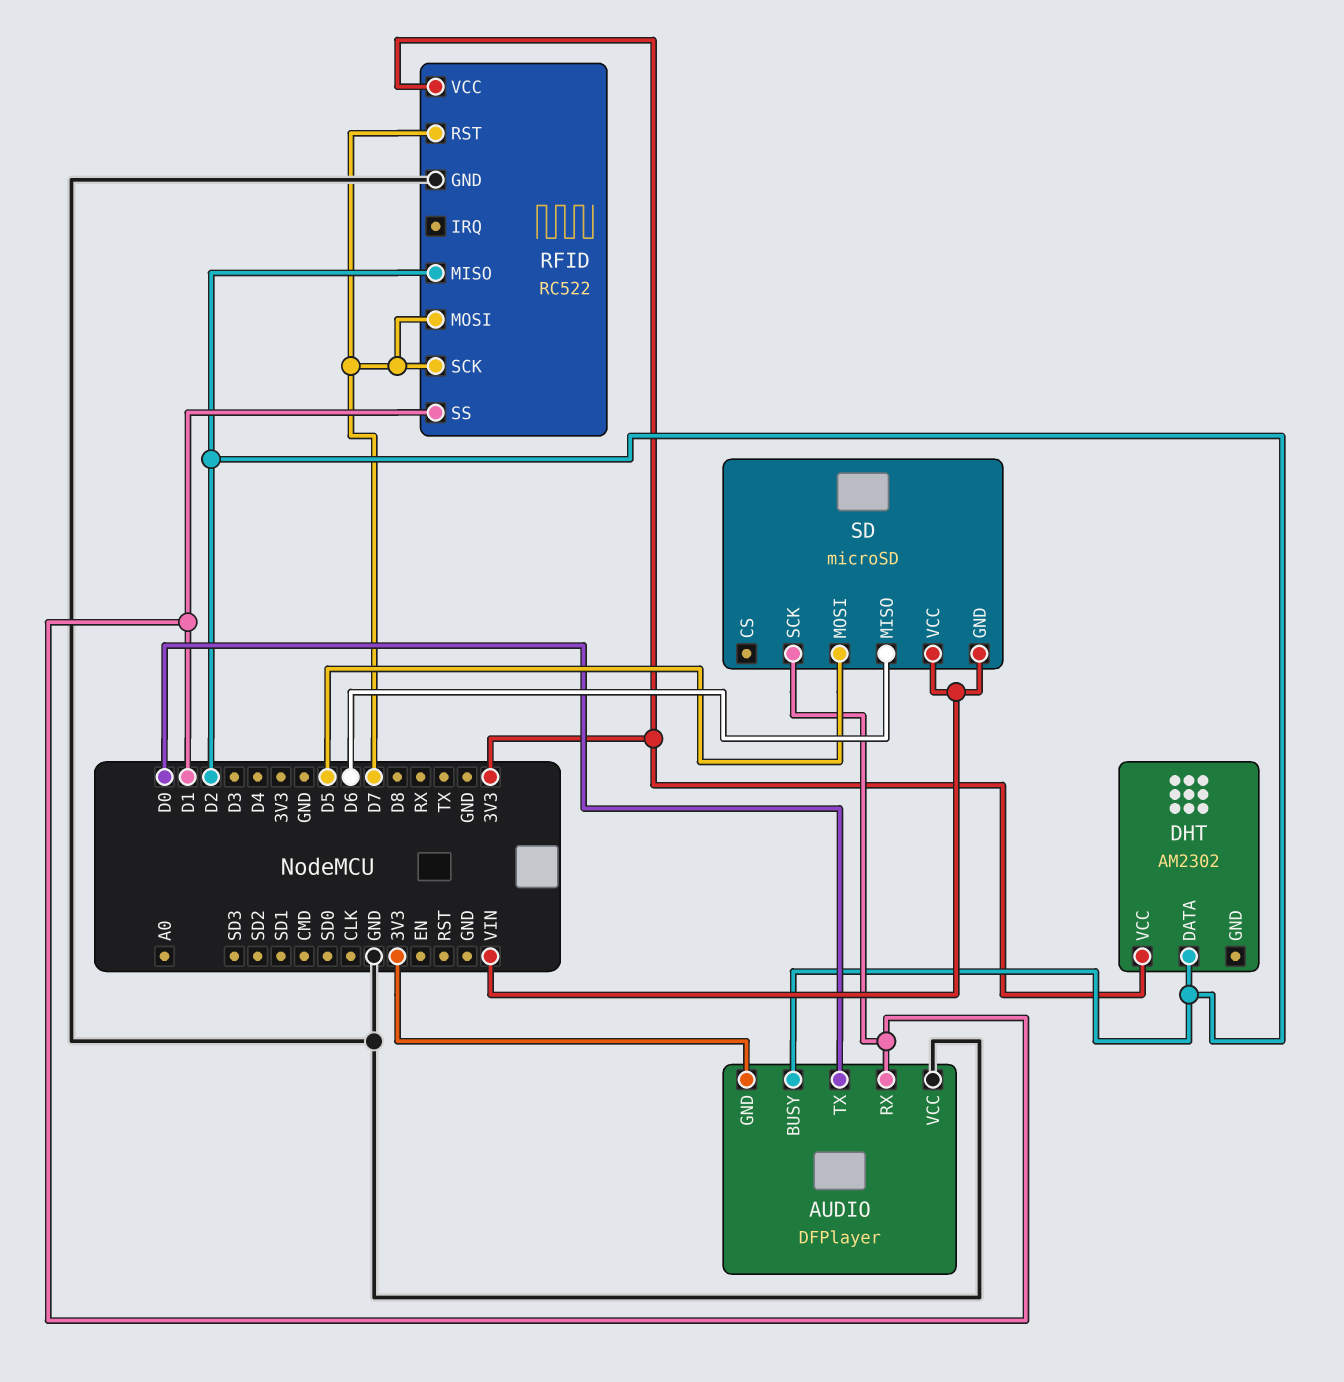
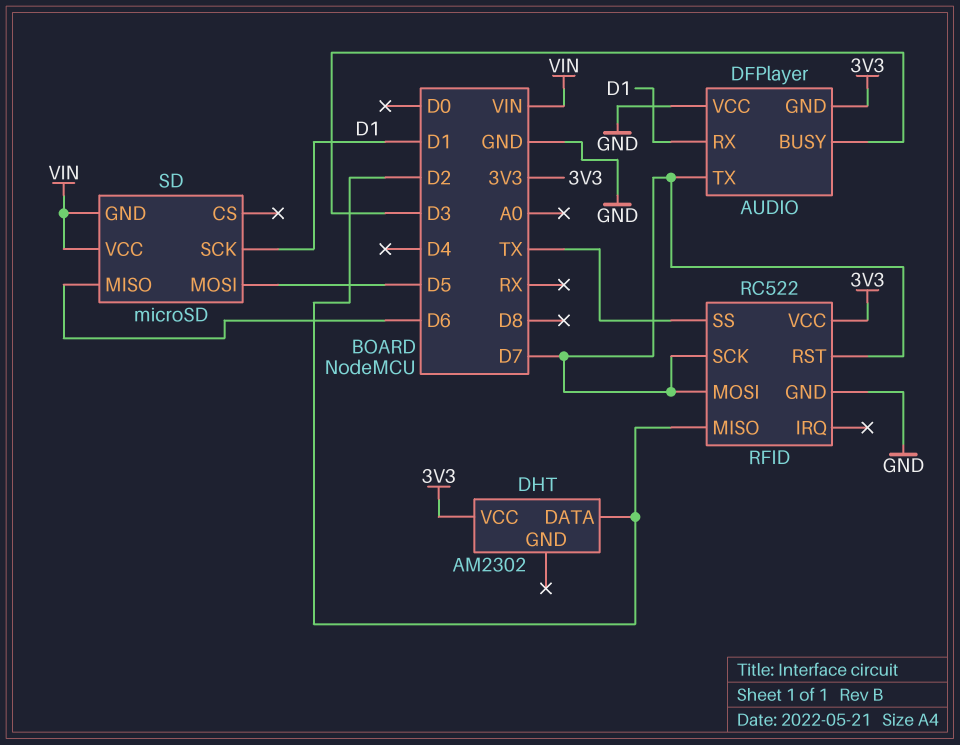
AUDIO pin BUSY: D2 -> D3
AUDIO pin TX: D0 -> D7
RFID pin SS: D1 -> TX

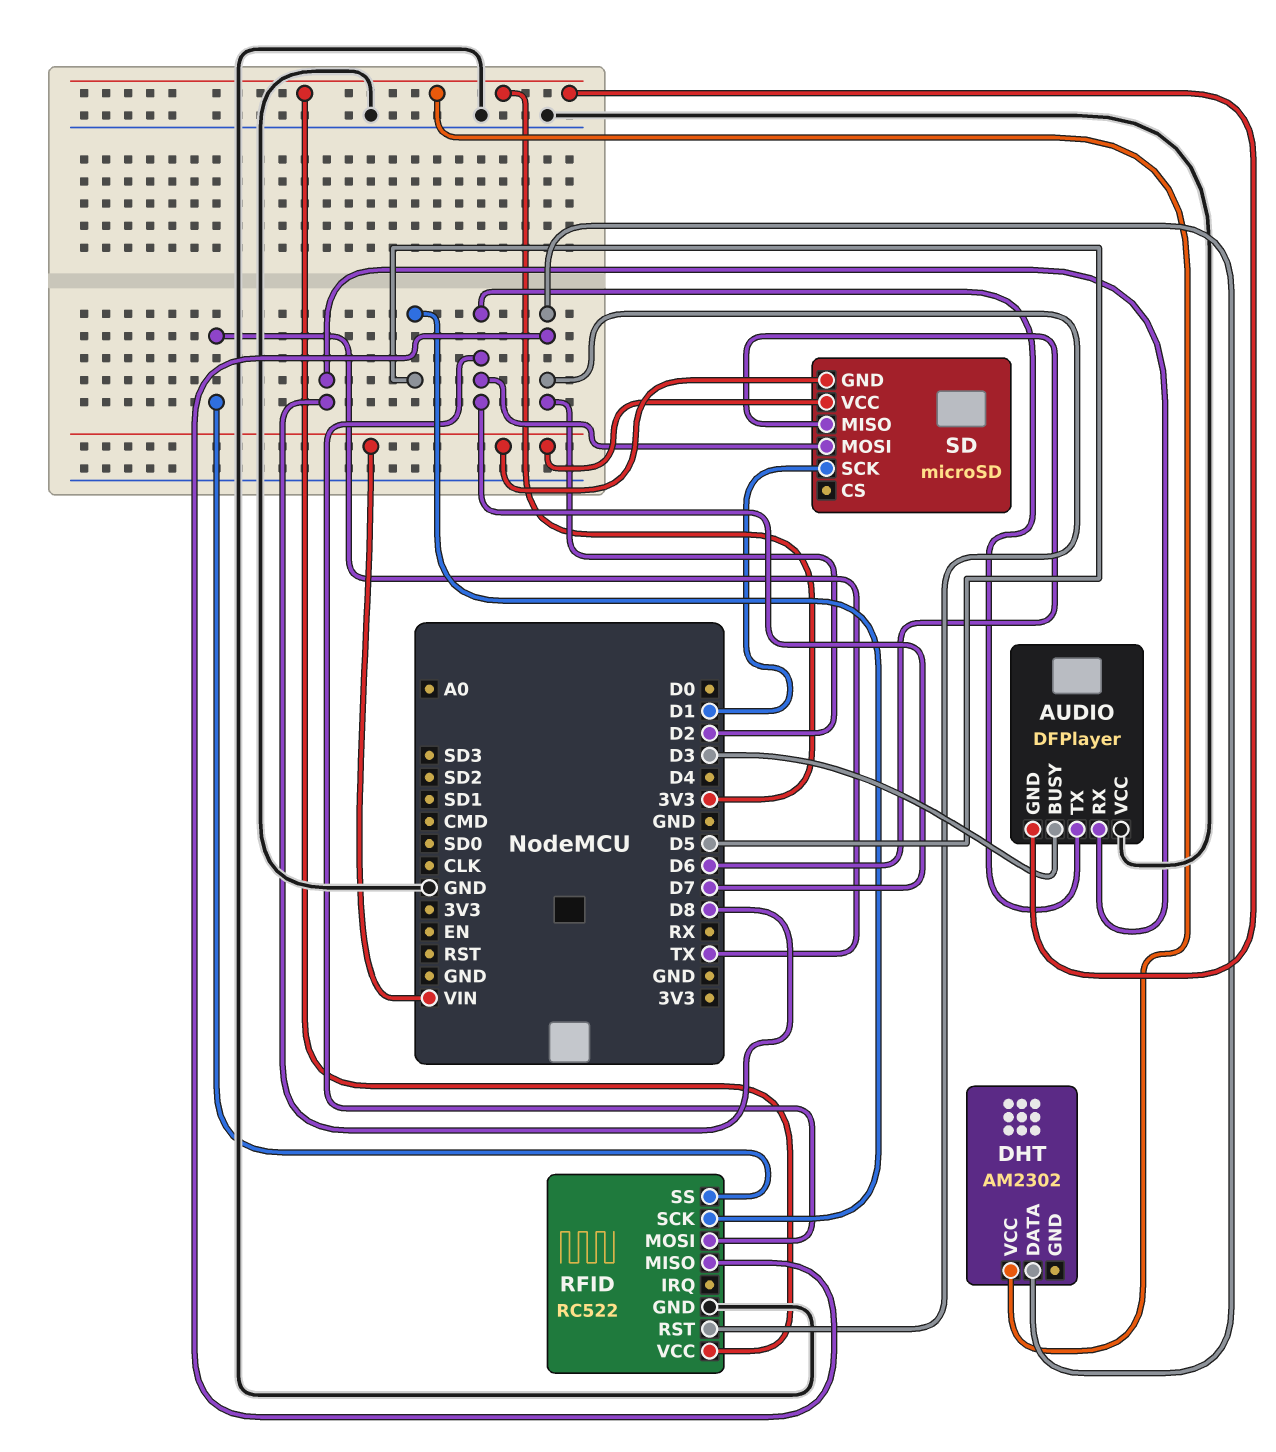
AUDIO pin RX: D1 -> D8
RFID pin RST: D7 -> D2
RFID pin SCK: D7 -> D5
SD pin MOSI: D5 -> D7

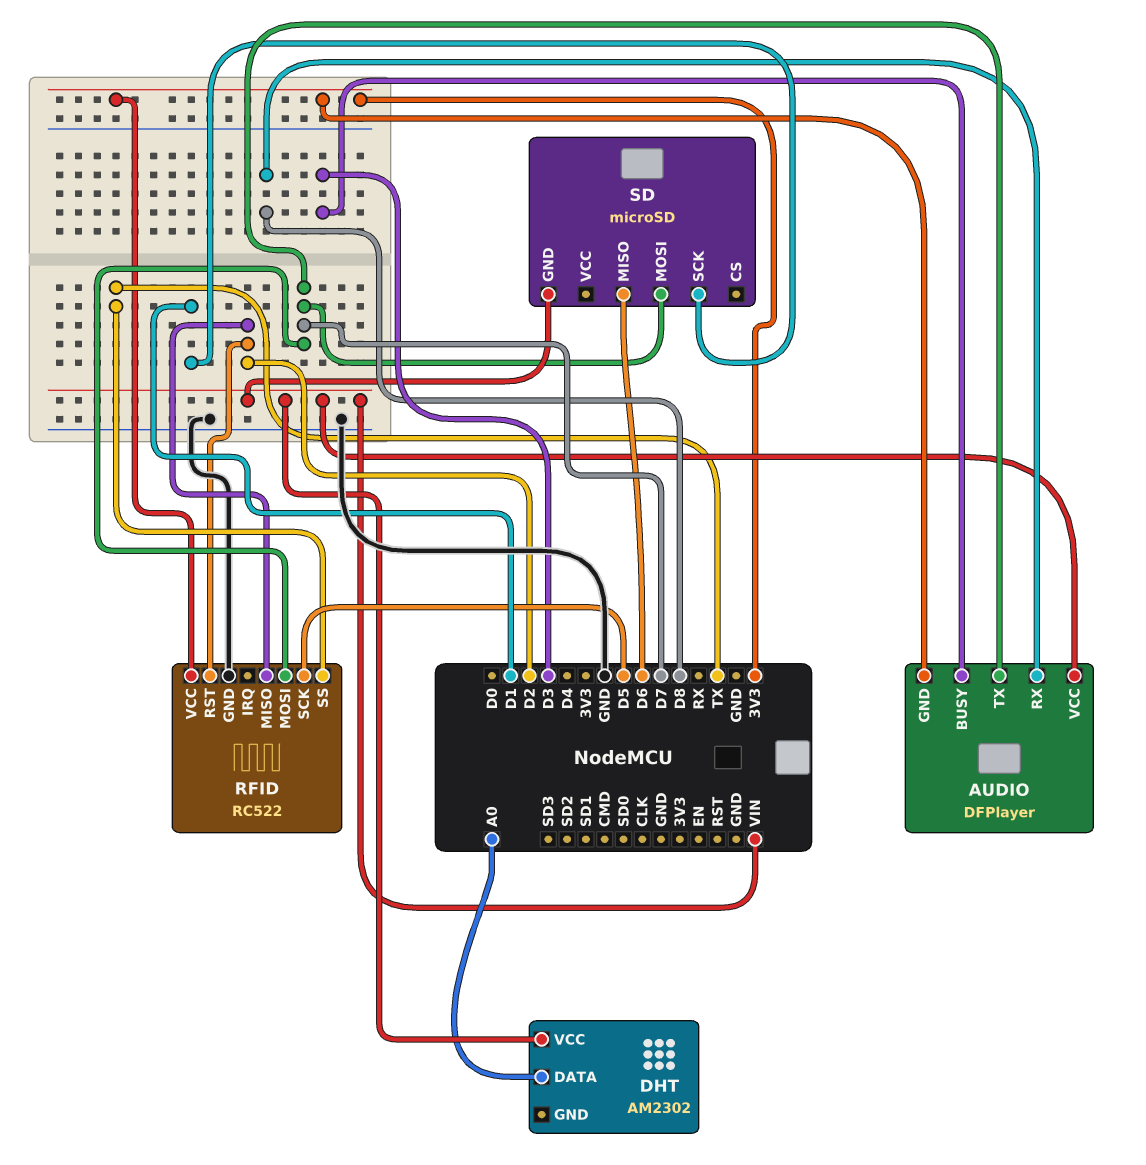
AUDIO pin VCC: GND -> VIN
DHT pin DATA: D2 -> A0
DHT pin VCC: 3V3 -> VIN
SD pin VCC: VIN -> none

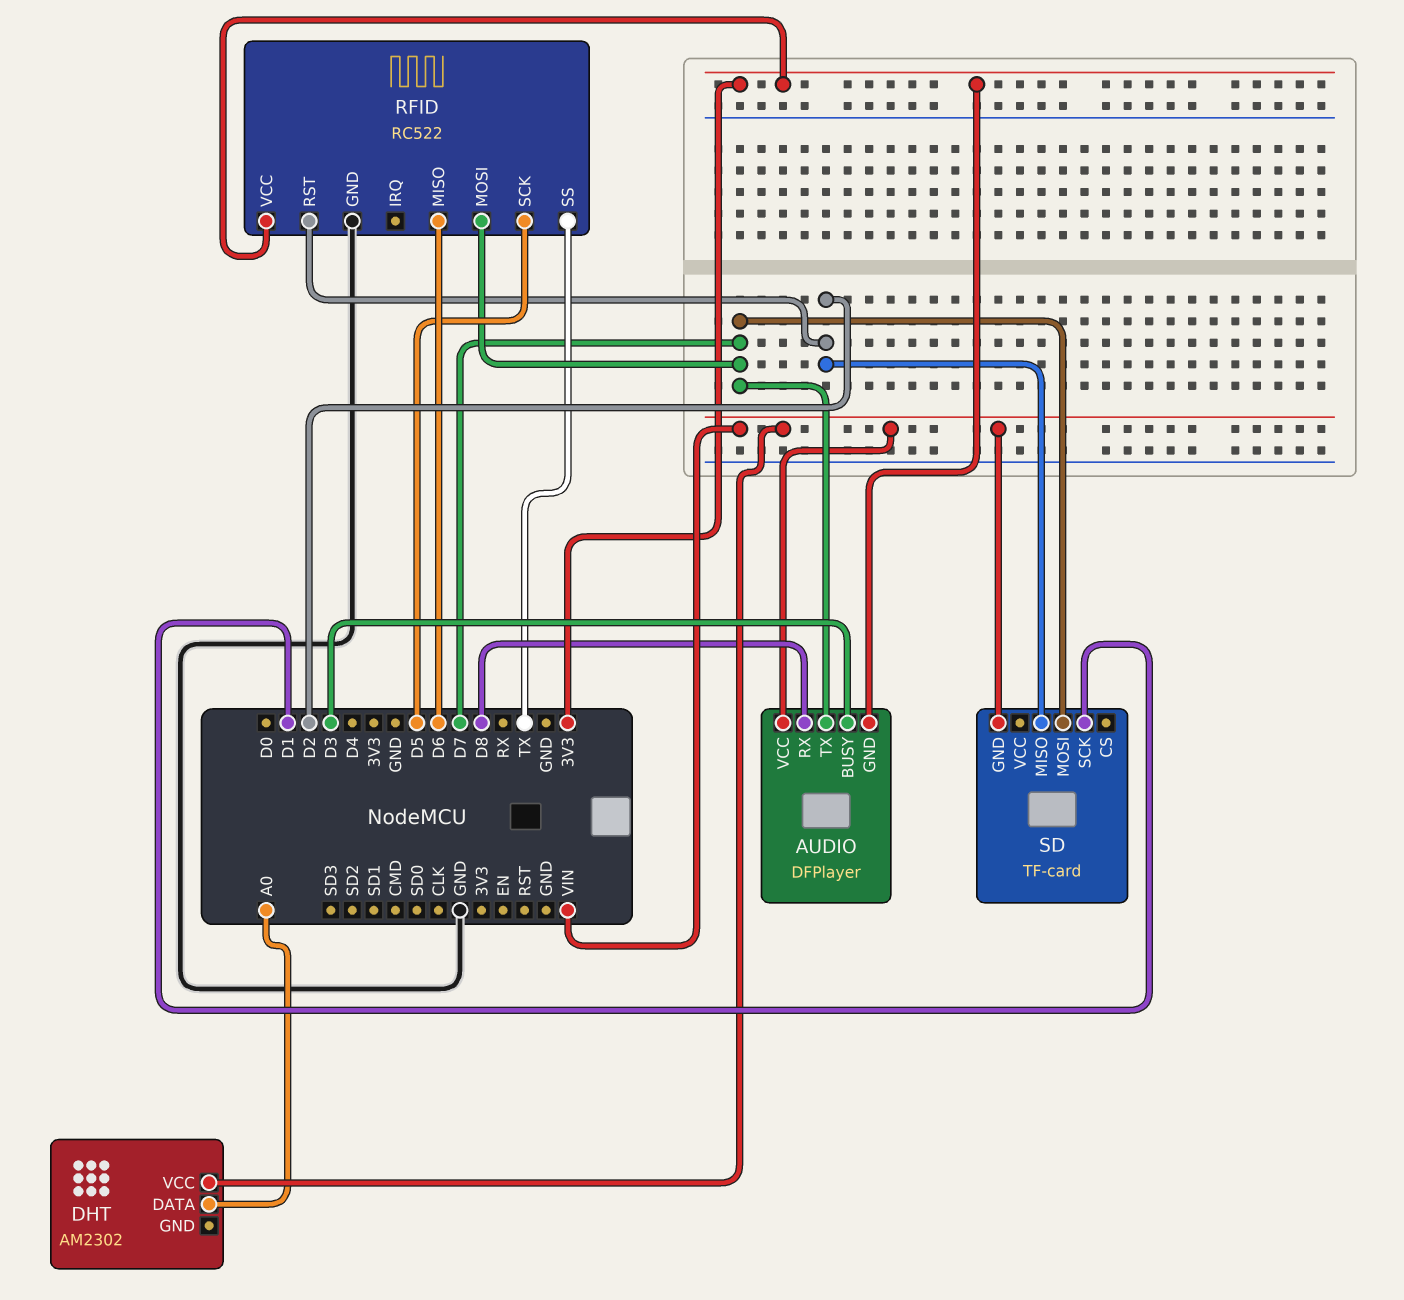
RFID pin MISO: D2 -> D6
SD: microSD -> TF-card
SD pin MISO: D6 -> D2

